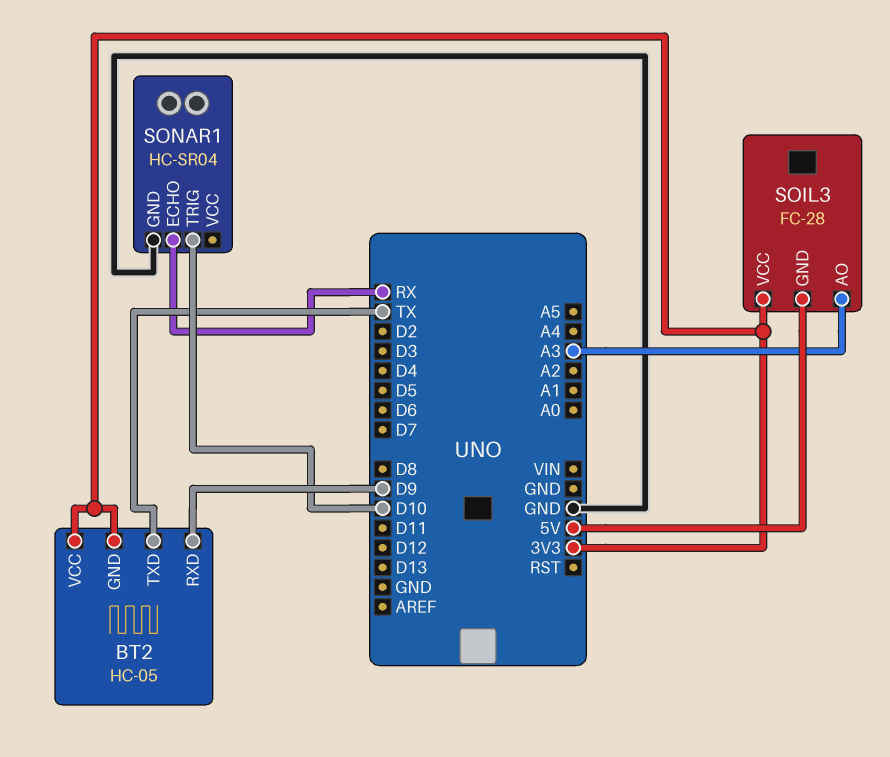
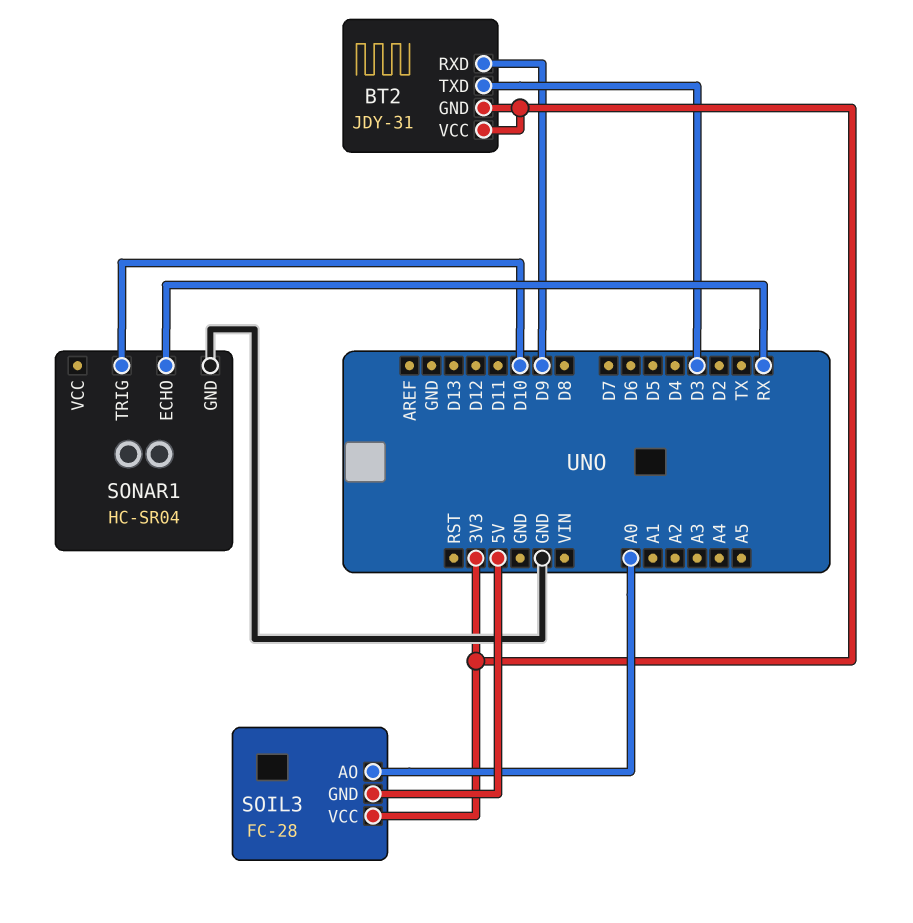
BT2: HC-05 -> JDY-31
BT2 pin TXD: TX -> D3
SOIL3 pin AO: A3 -> A0

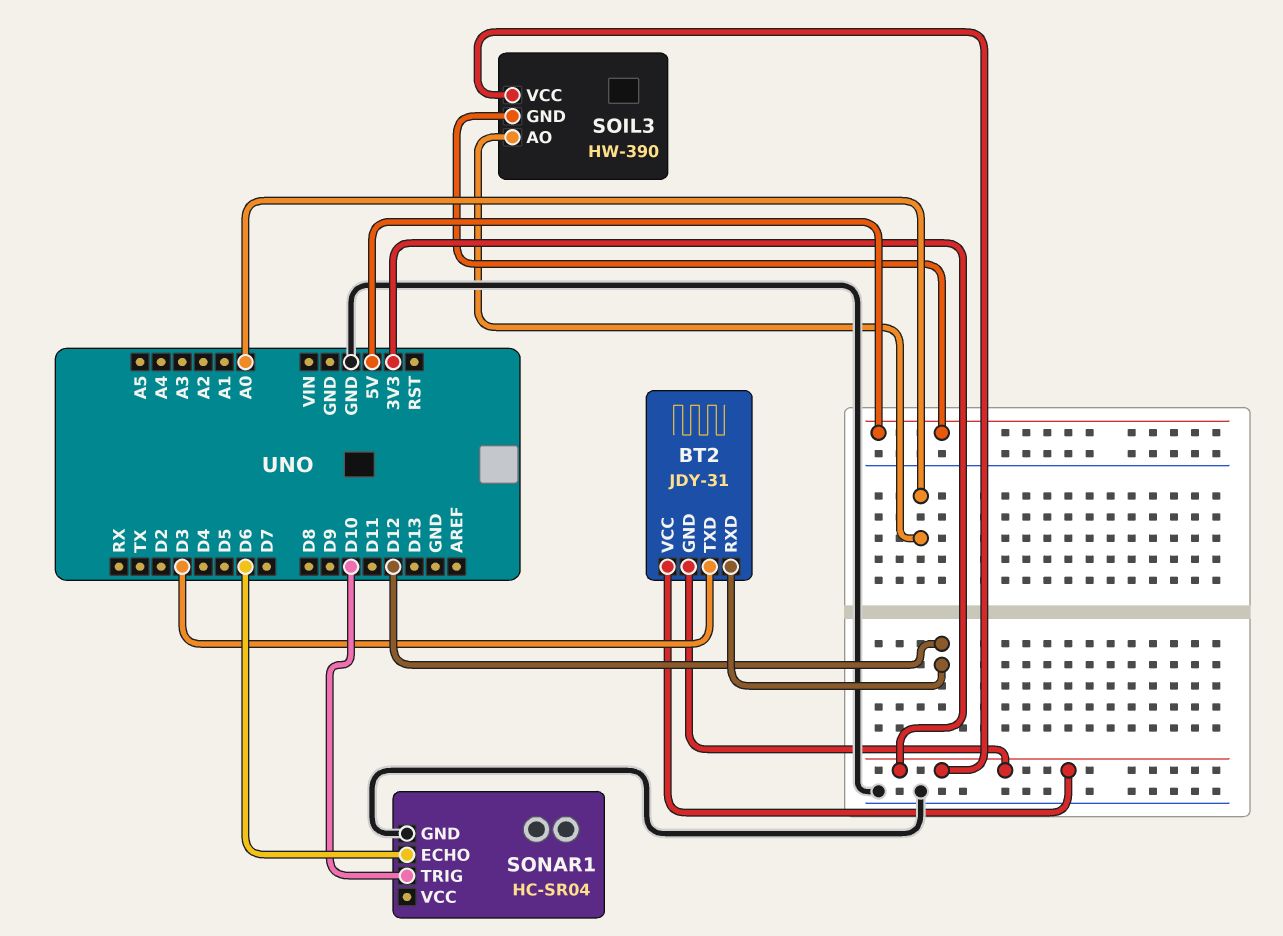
BT2 pin RXD: D9 -> D12
SOIL3: FC-28 -> HW-390
SONAR1 pin ECHO: RX -> D6

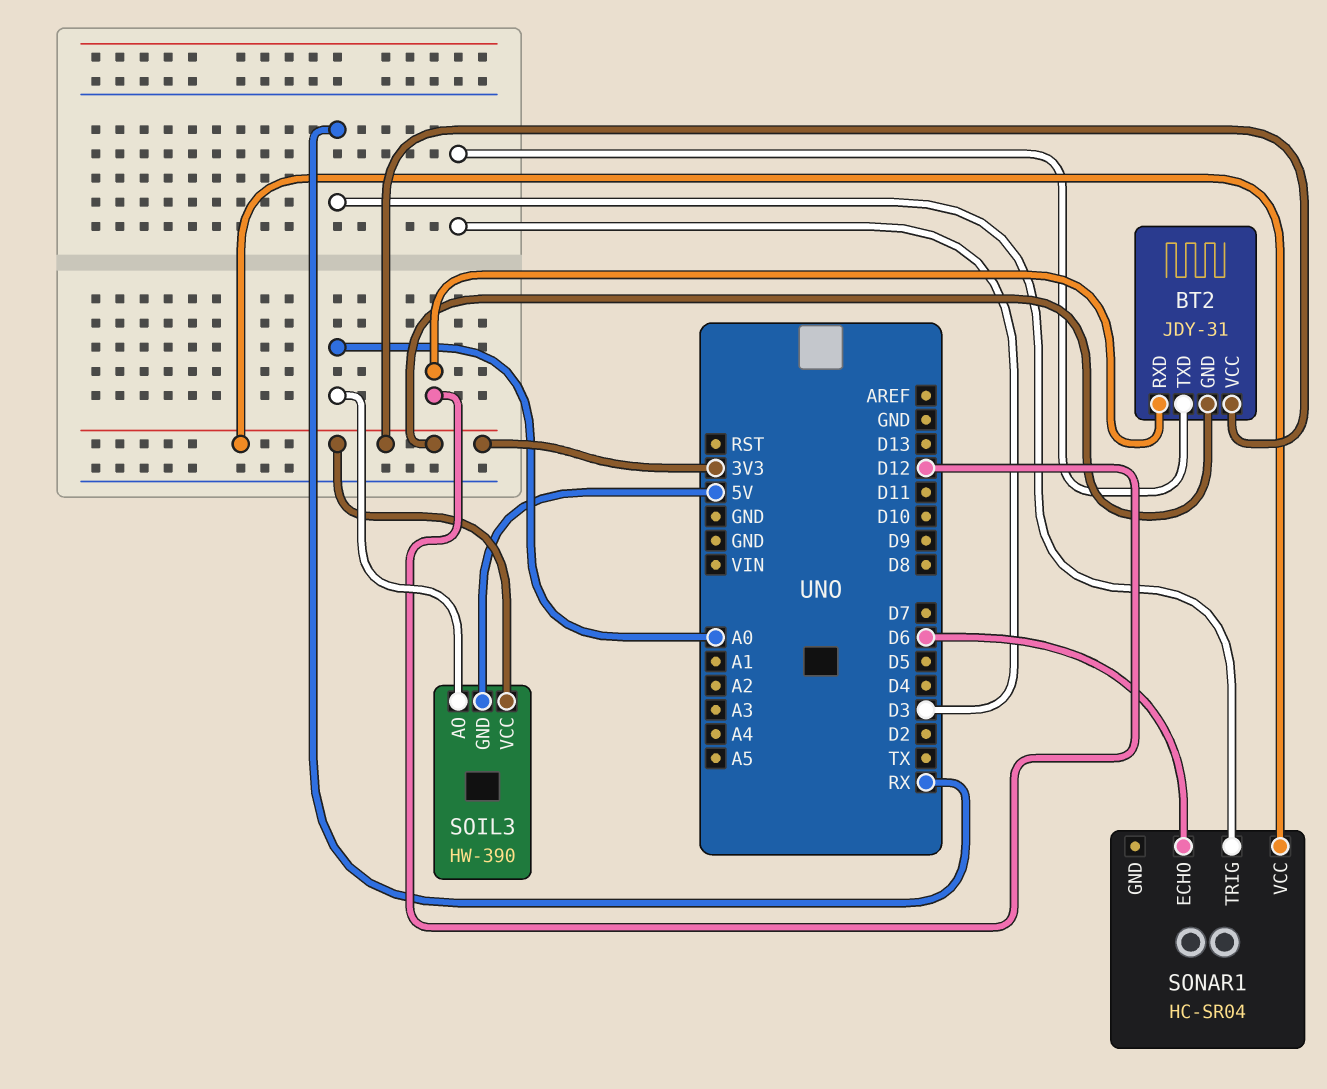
SONAR1 pin GND: GND -> none
SONAR1 pin TRIG: D10 -> RX
SONAR1 pin VCC: none -> 3V3

